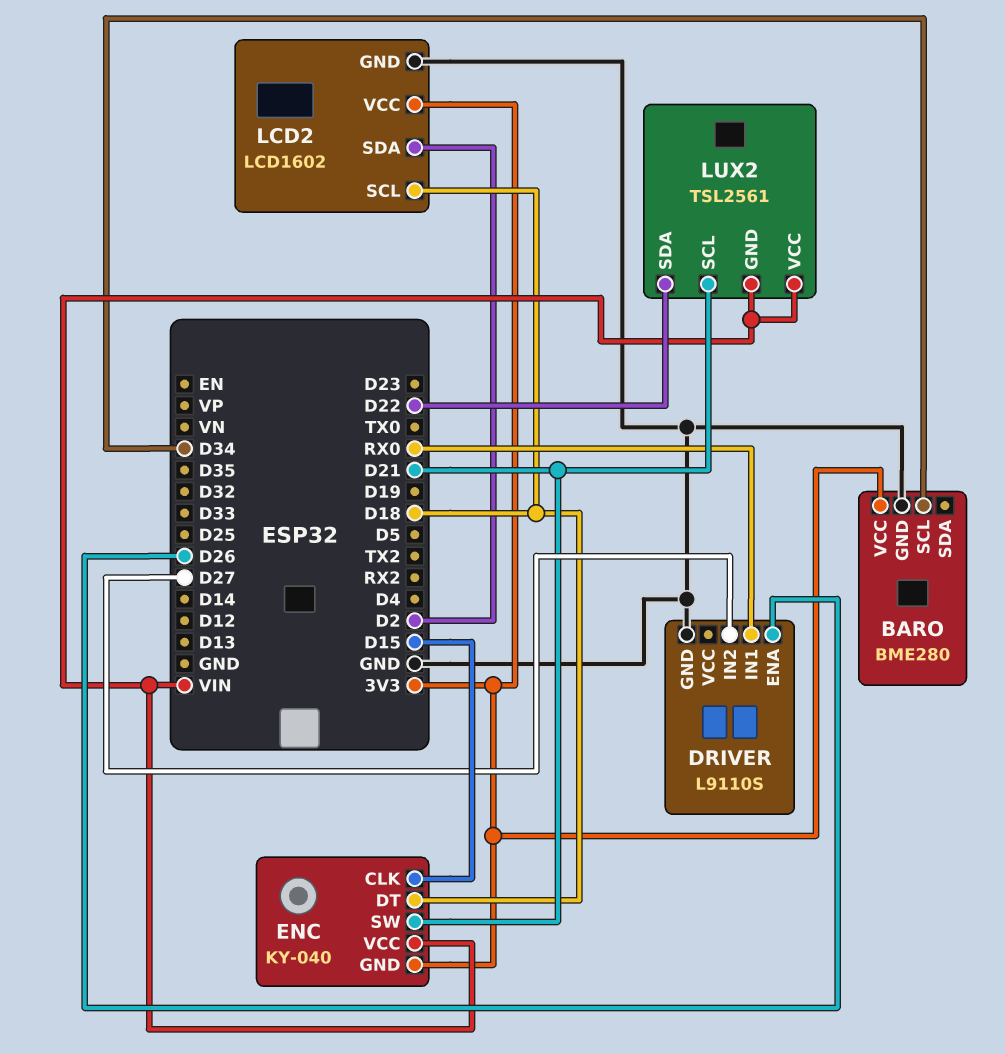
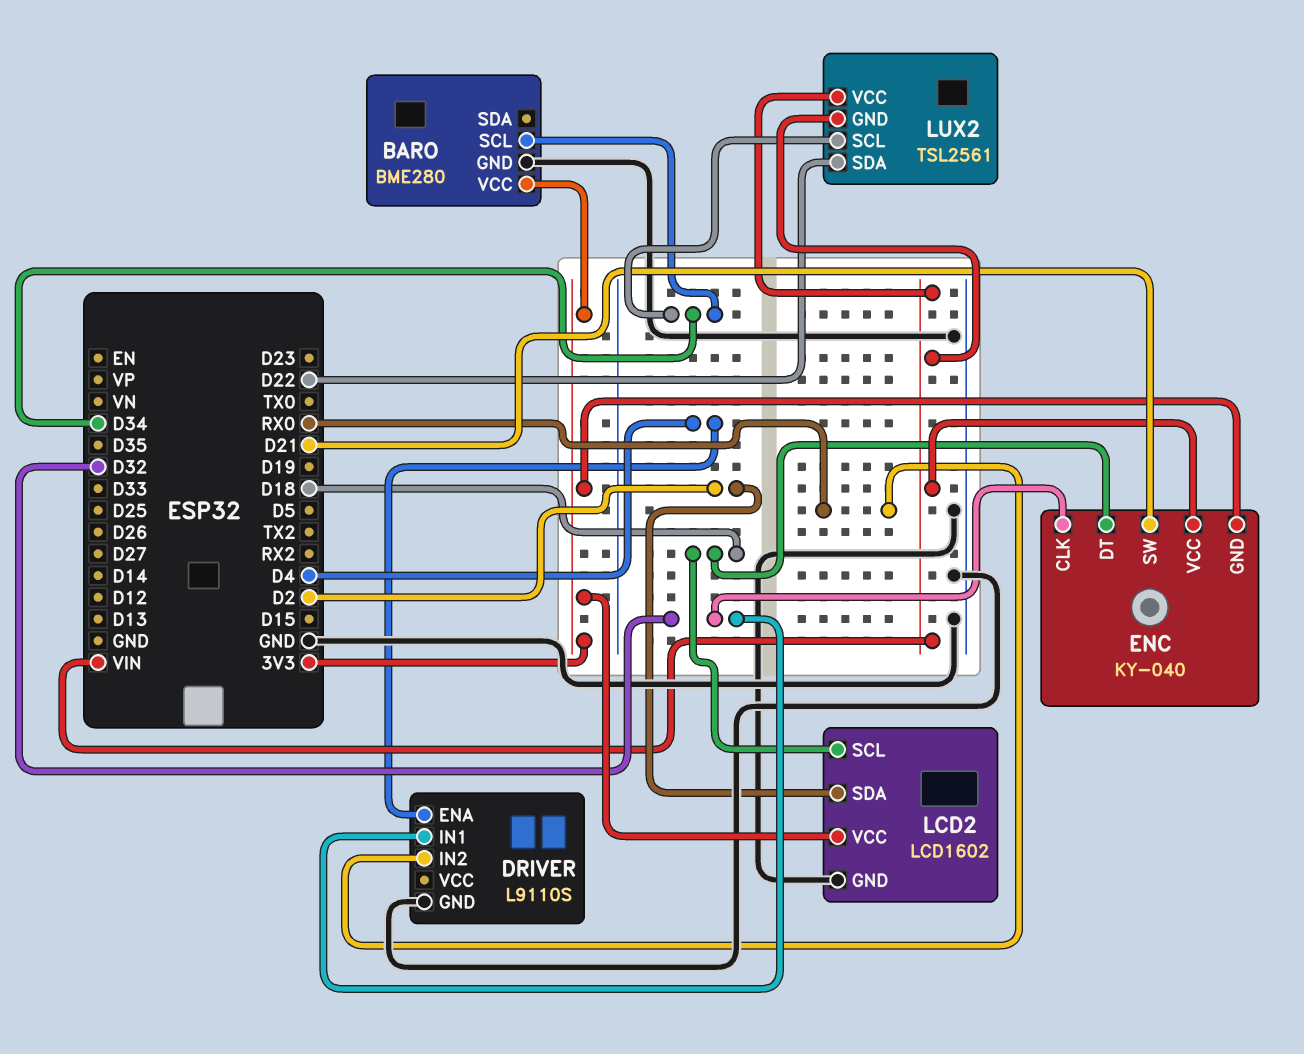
DRIVER pin ENA: D26 -> D4
DRIVER pin IN1: RX0 -> D32
DRIVER pin IN2: D27 -> RX0
ENC pin CLK: D15 -> D32
LUX2 pin SCL: D21 -> D34

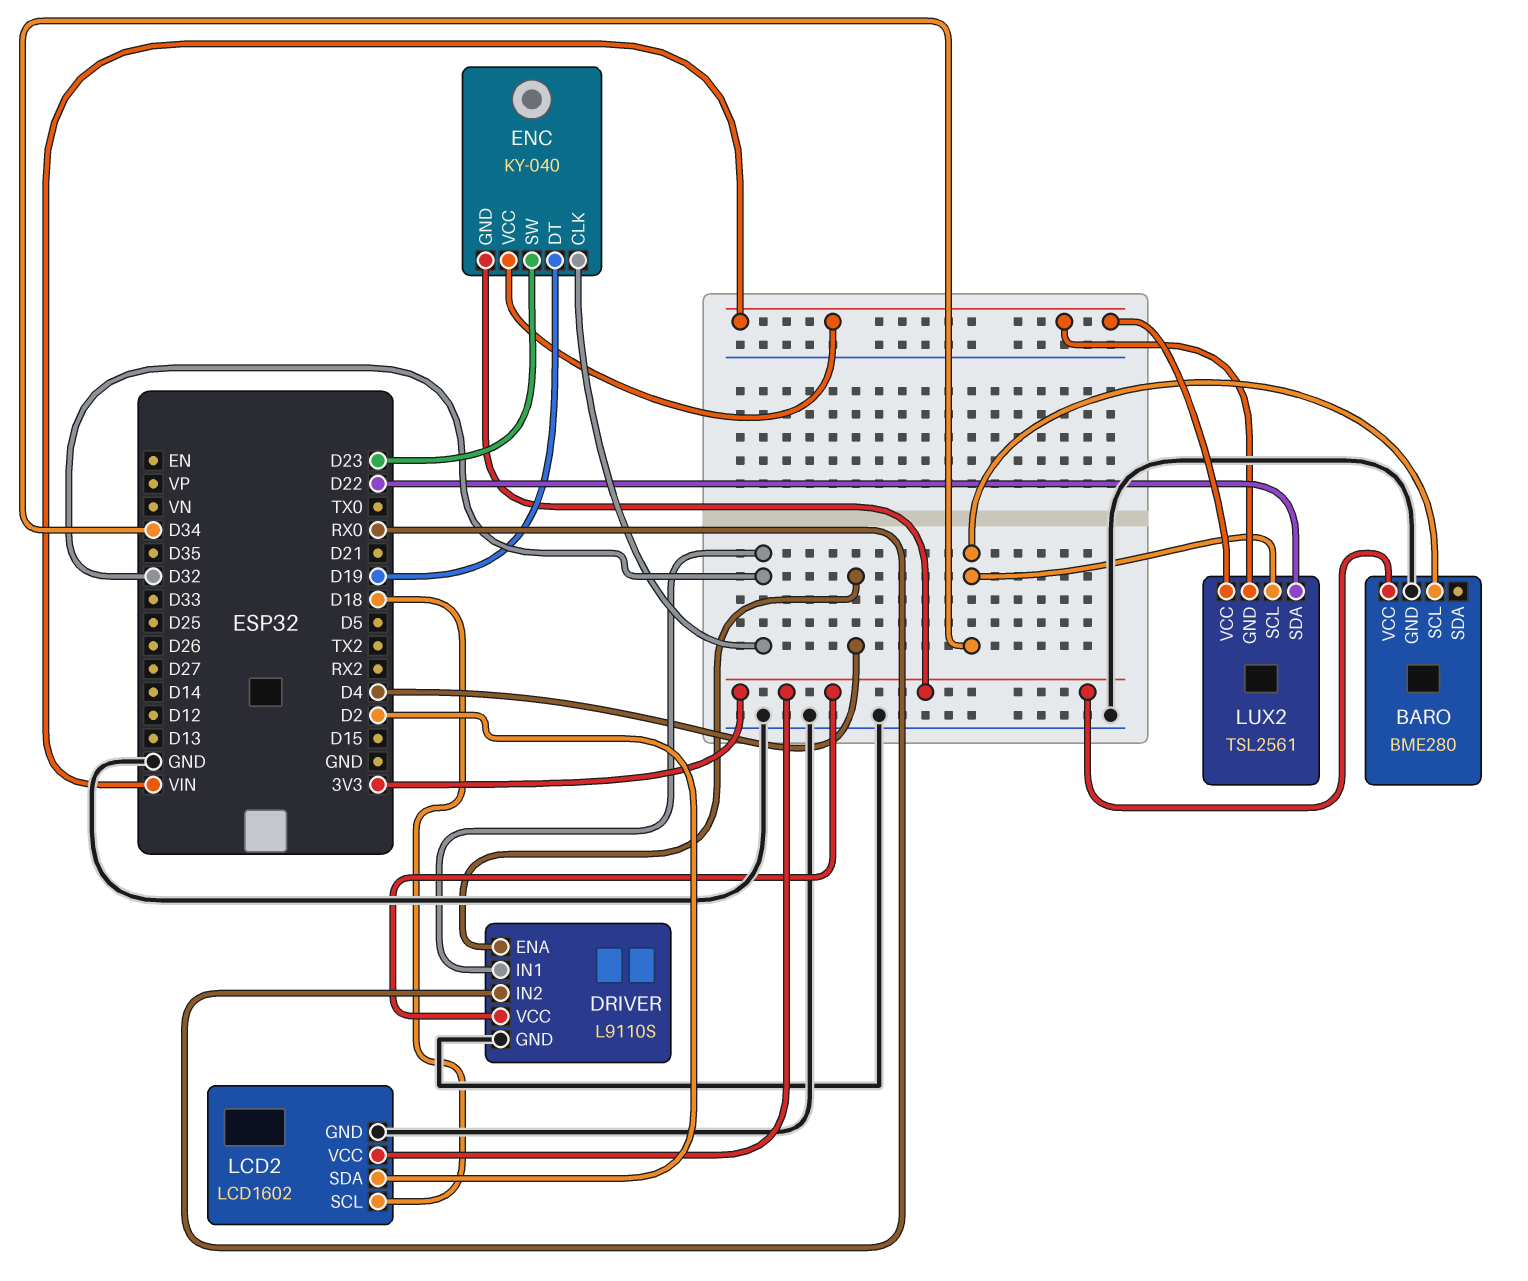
DRIVER pin VCC: none -> 3V3
ENC pin DT: D18 -> D19
ENC pin SW: D21 -> D23

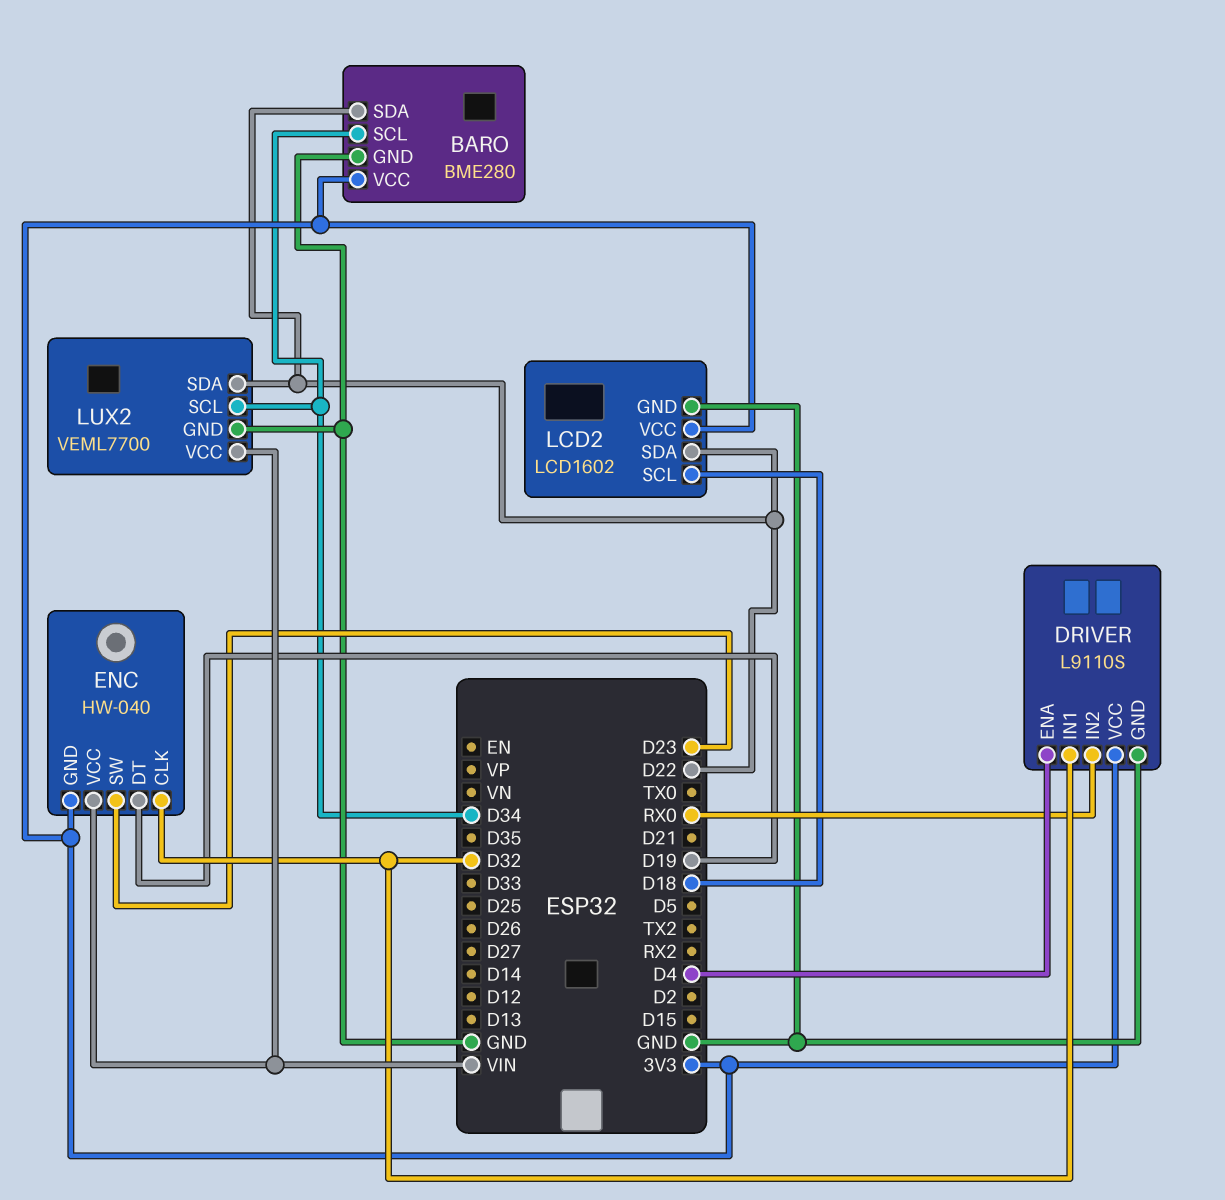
BARO pin SDA: none -> D22
ENC: KY-040 -> HW-040
LCD2 pin SDA: D2 -> D22
LUX2: TSL2561 -> VEML7700
LUX2 pin GND: VIN -> GND

